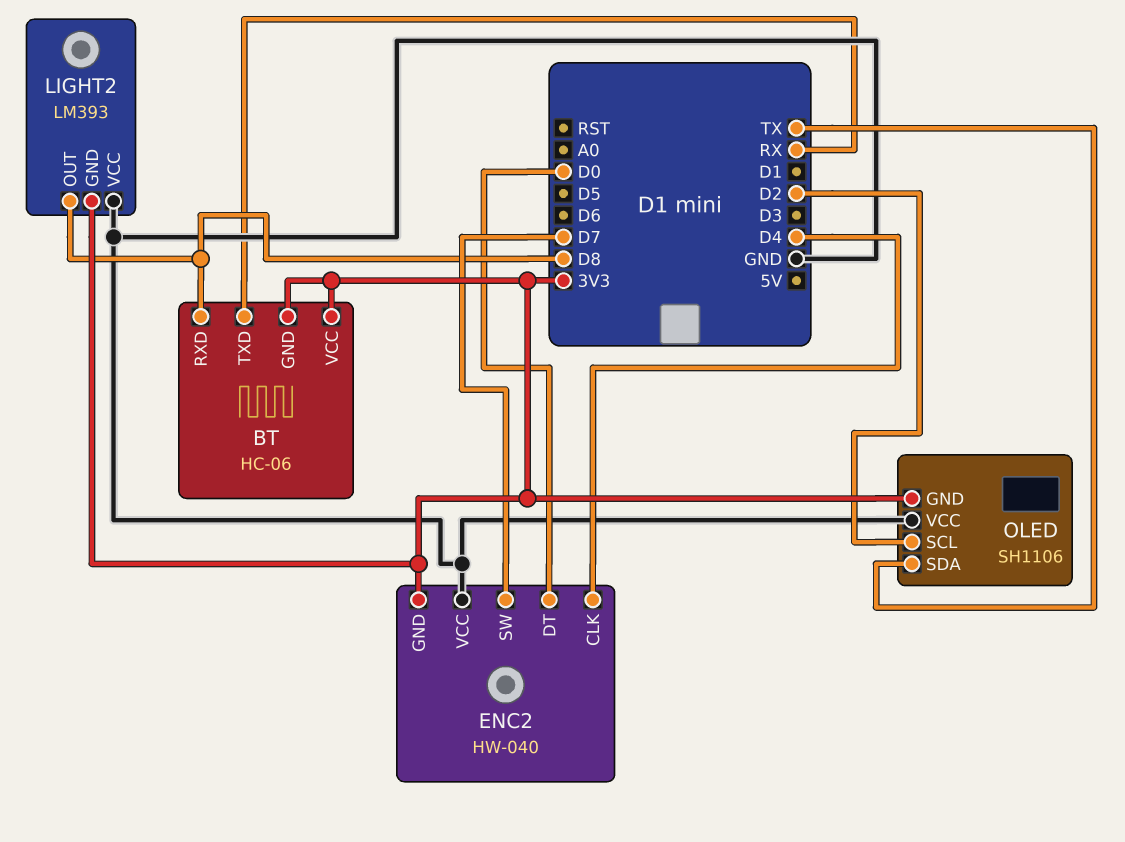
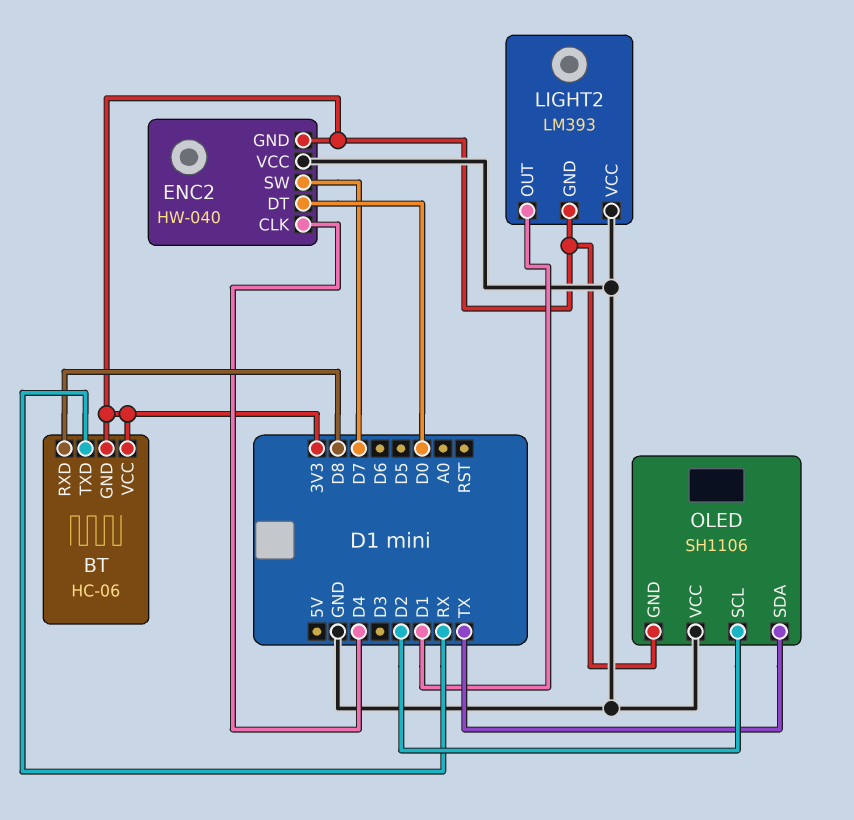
LIGHT2 pin OUT: D8 -> D1

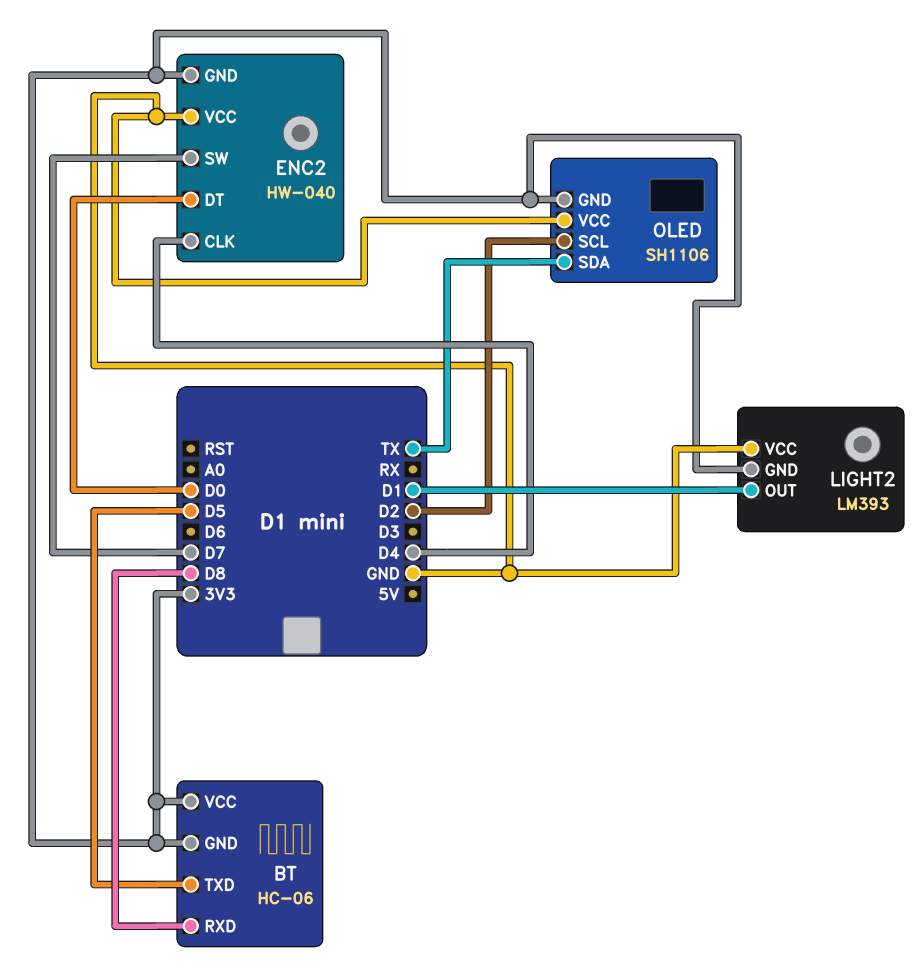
BT pin TXD: RX -> D5

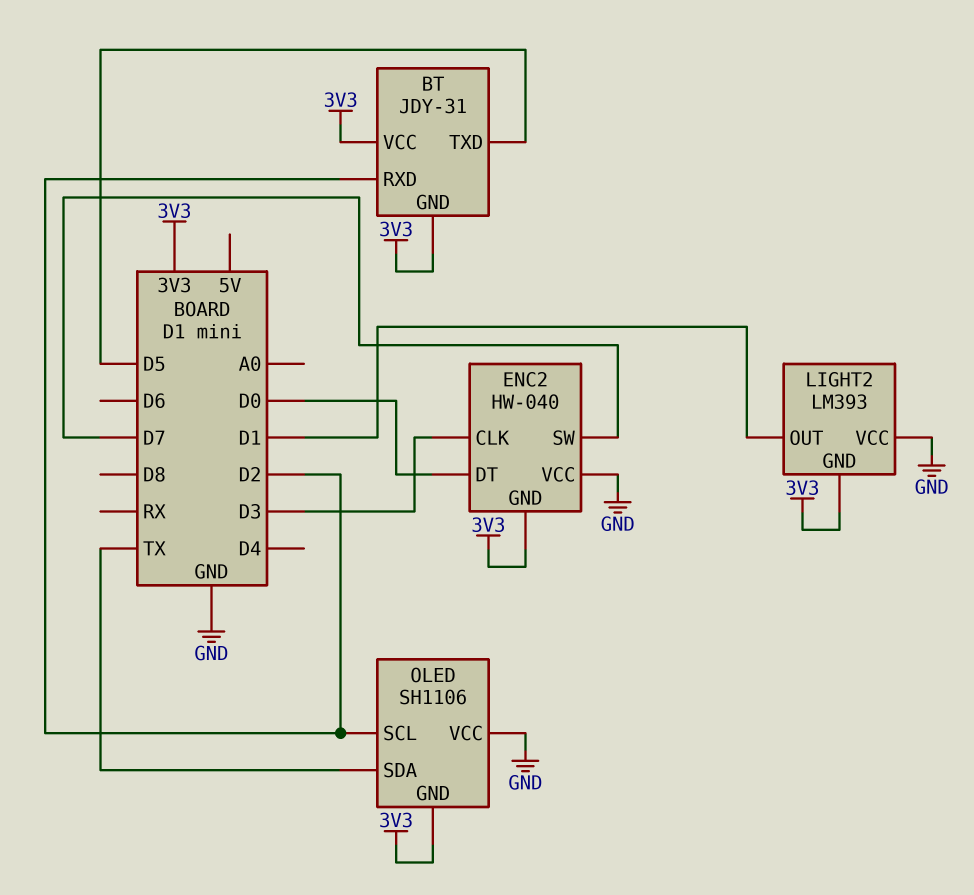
BT: HC-06 -> JDY-31
BT pin RXD: D8 -> D2
ENC2 pin CLK: D4 -> D3

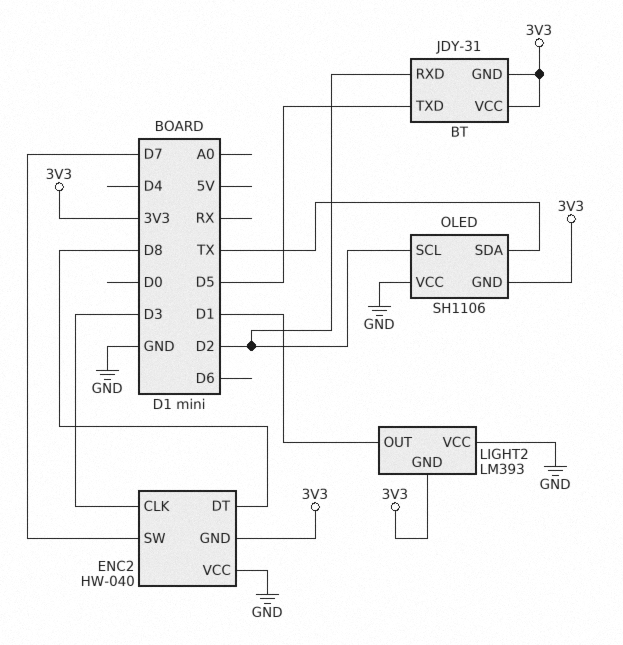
ENC2 pin DT: D0 -> D8

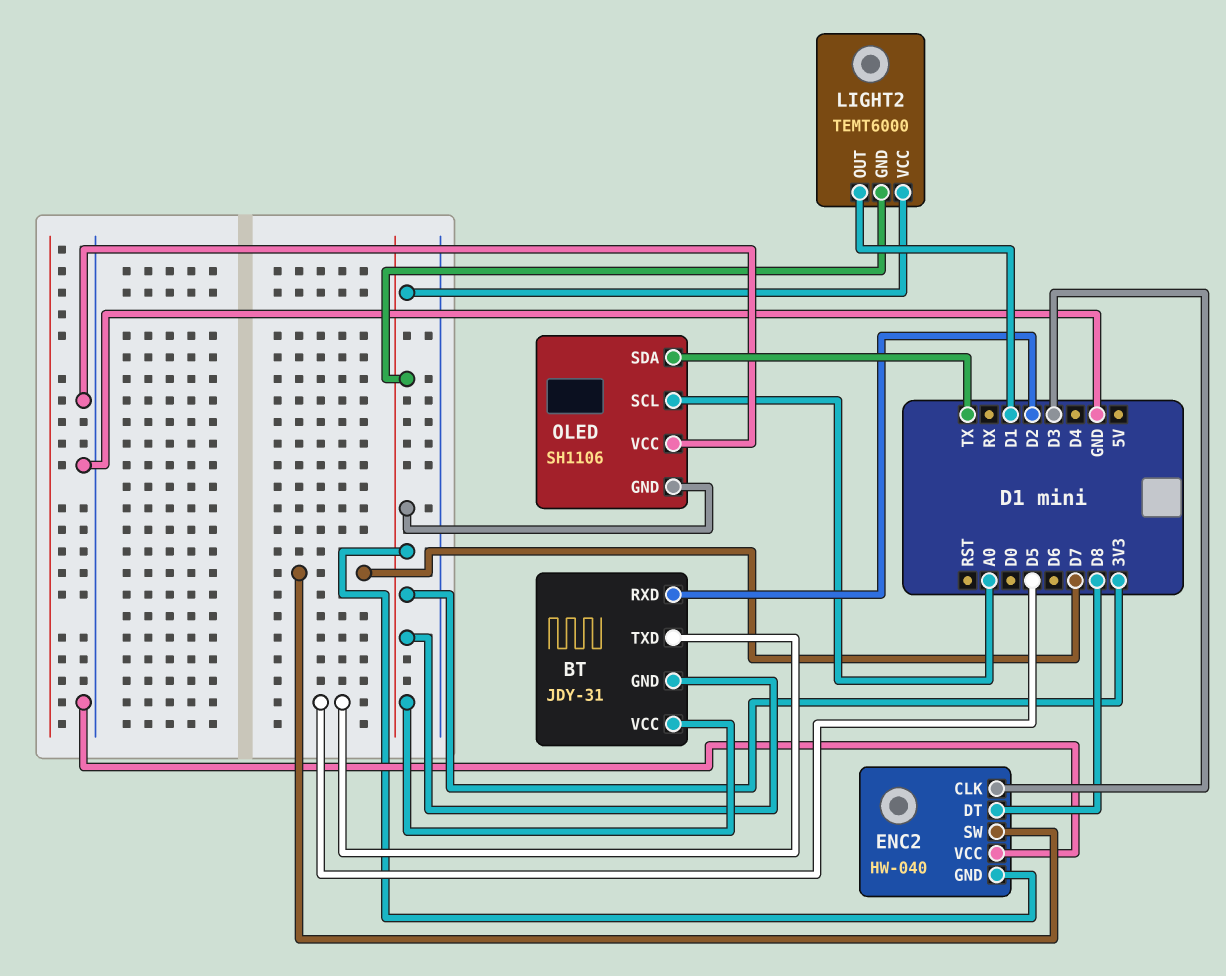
LIGHT2: LM393 -> TEMT6000
LIGHT2 pin VCC: GND -> 3V3
OLED pin SCL: D2 -> A0

